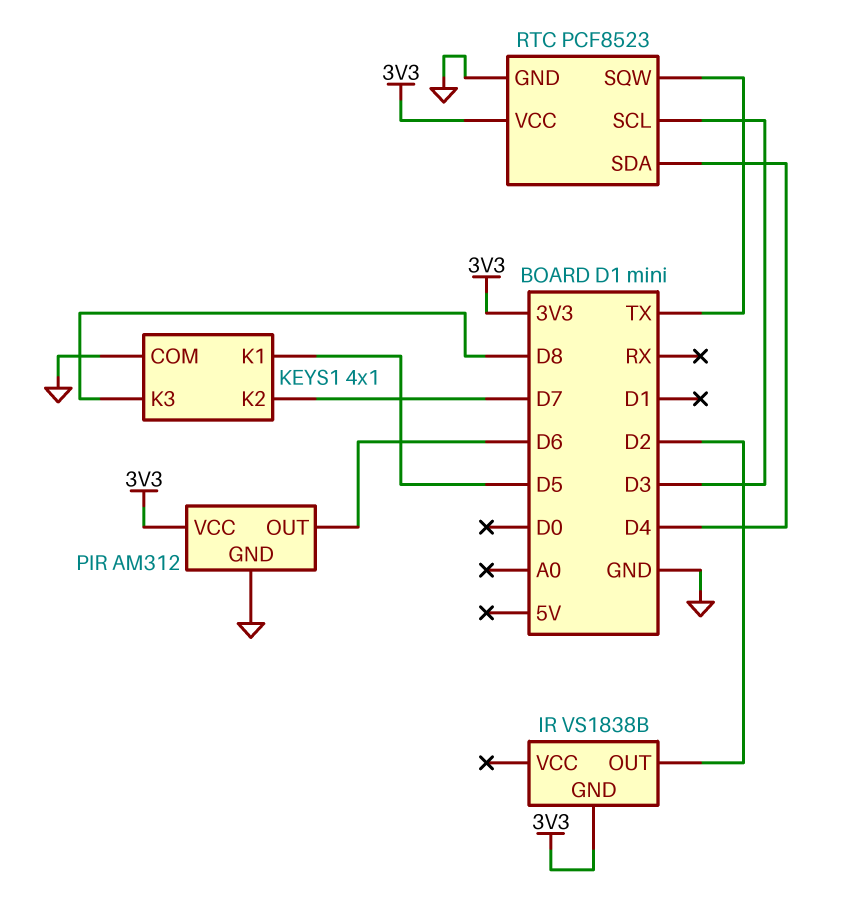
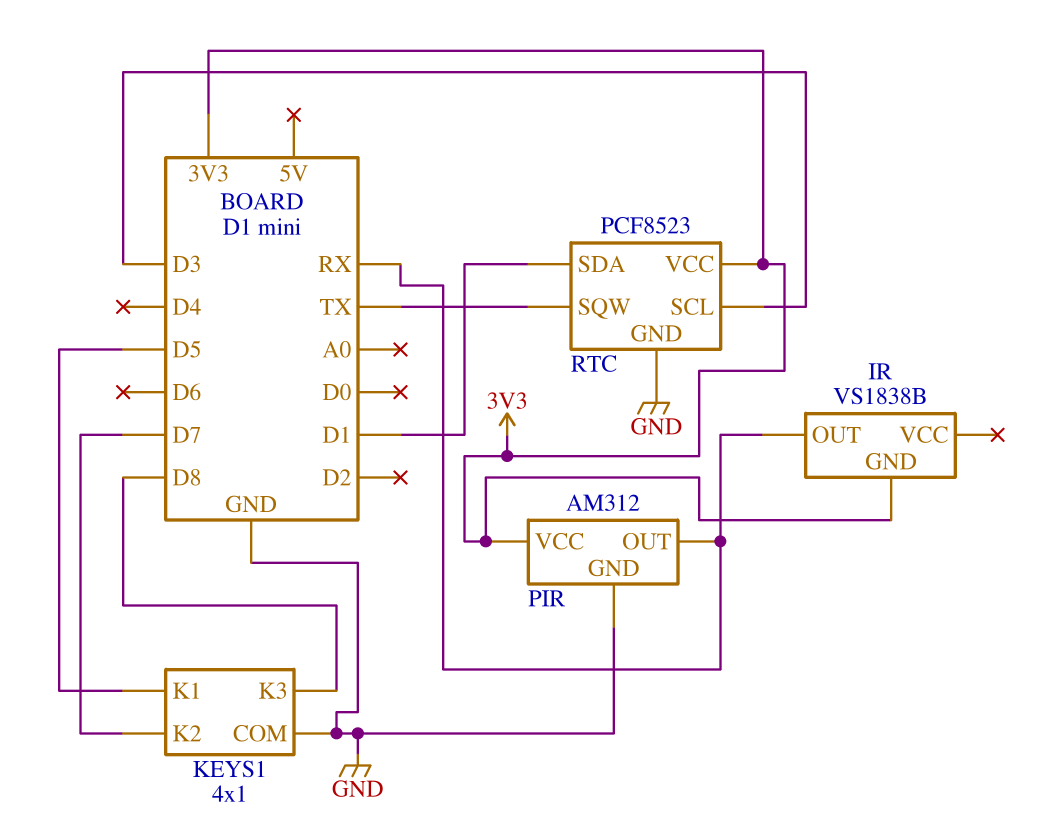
IR pin OUT: D2 -> RX
PIR pin OUT: D6 -> RX
RTC pin SDA: D4 -> D1

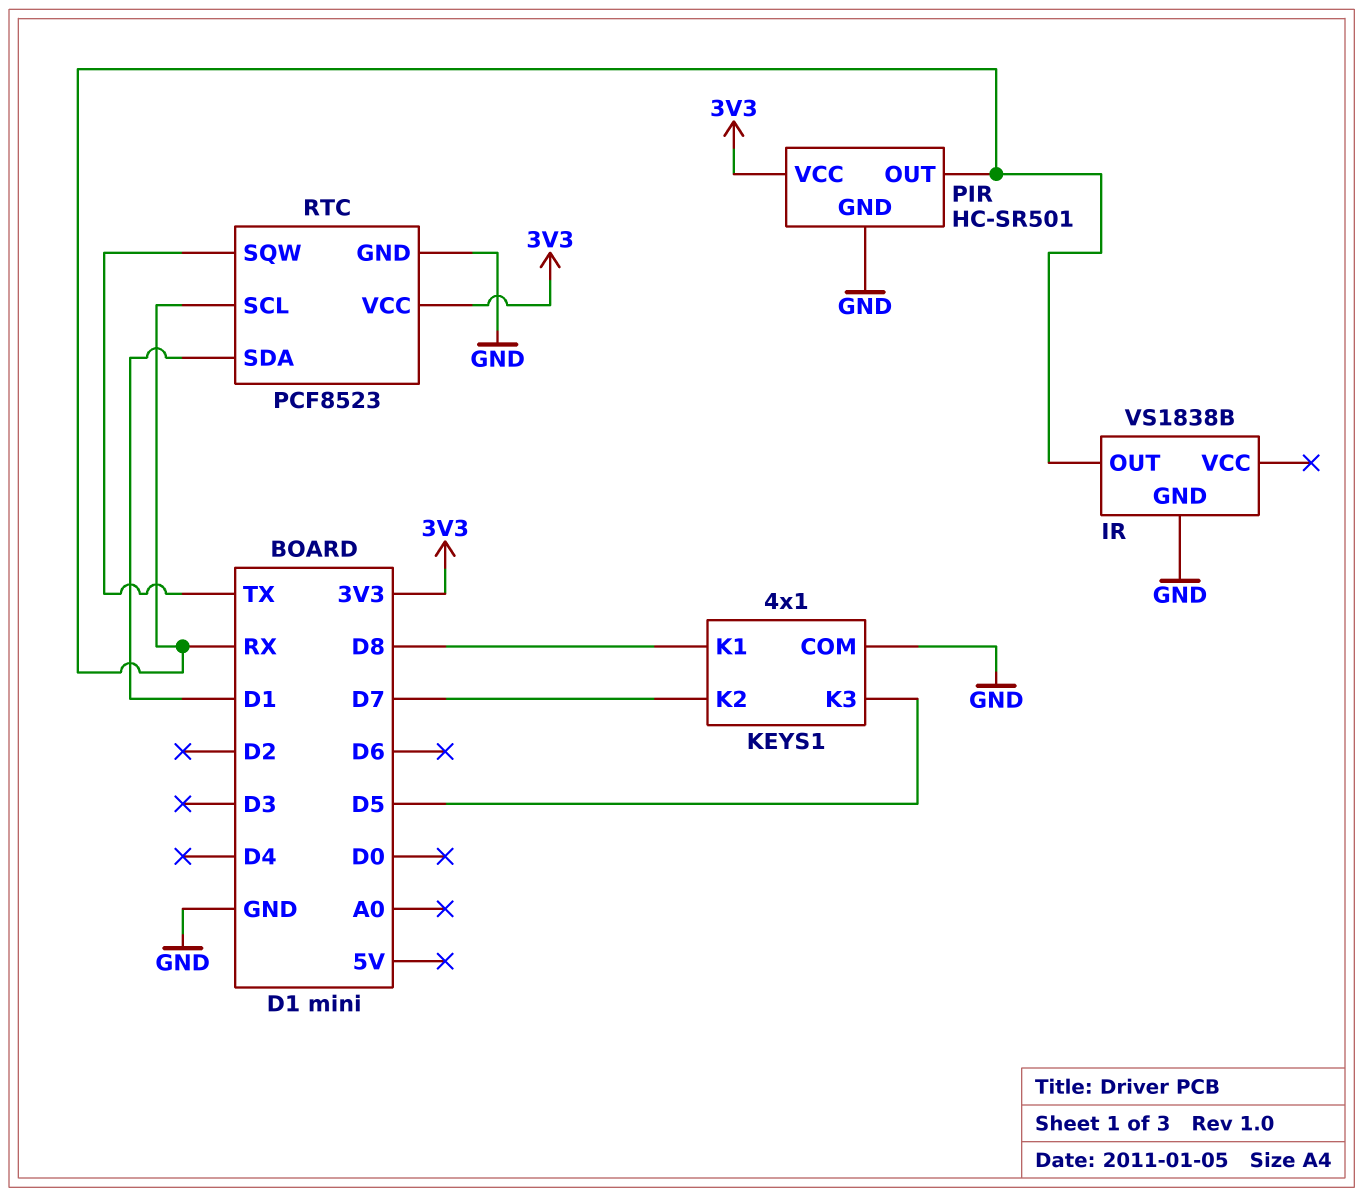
IR pin GND: 3V3 -> GND
KEYS1 pin K1: D5 -> D8
KEYS1 pin K3: D8 -> D5
PIR: AM312 -> HC-SR501
RTC pin SCL: D3 -> RX

